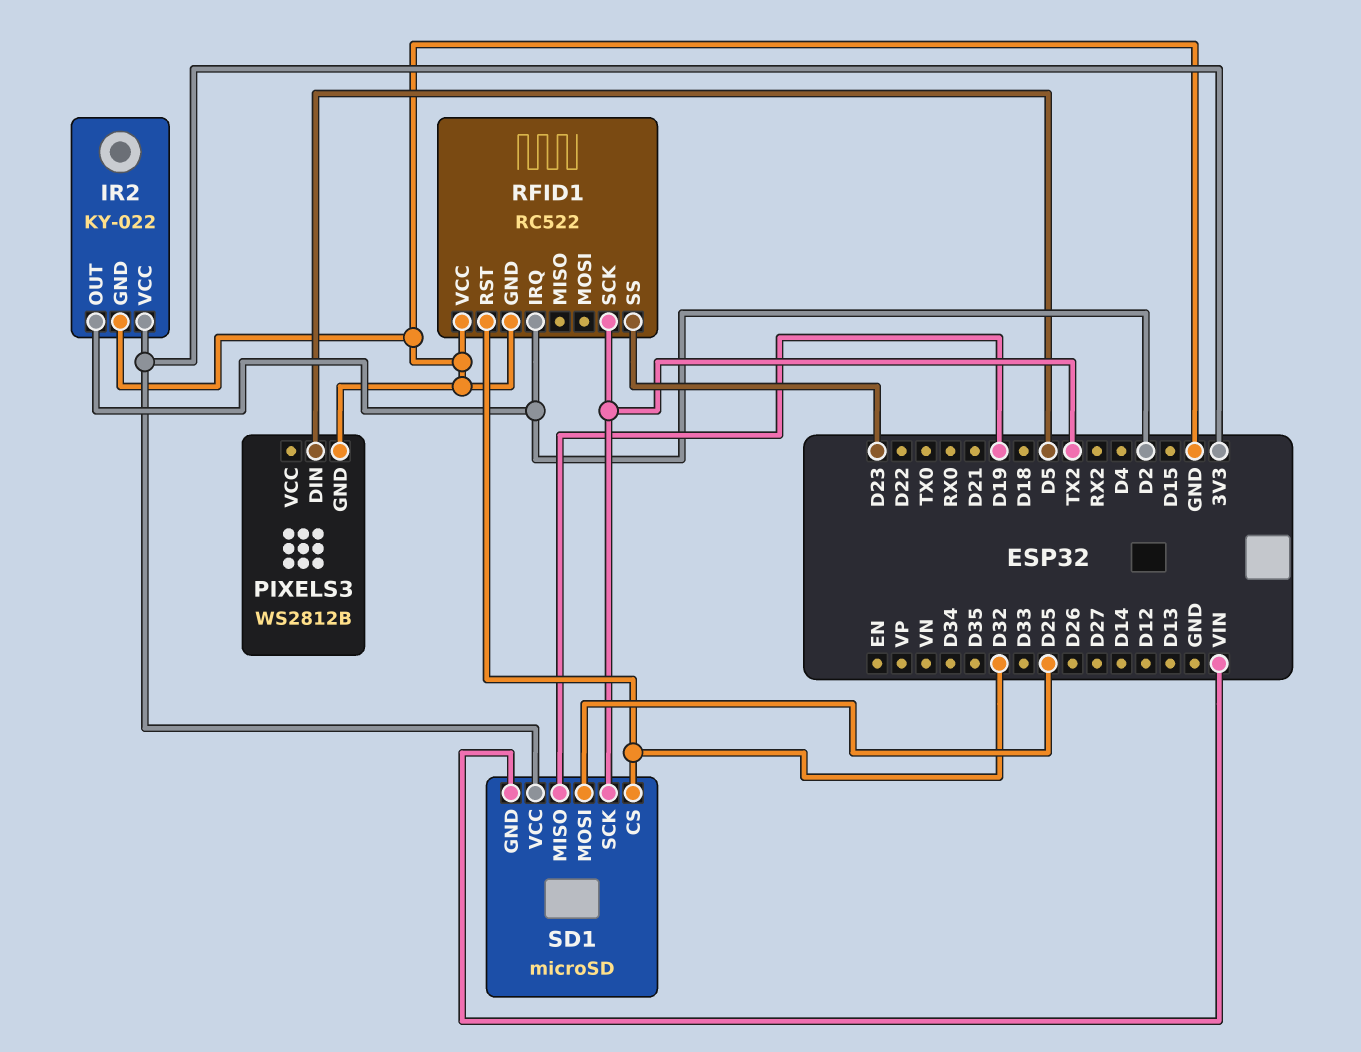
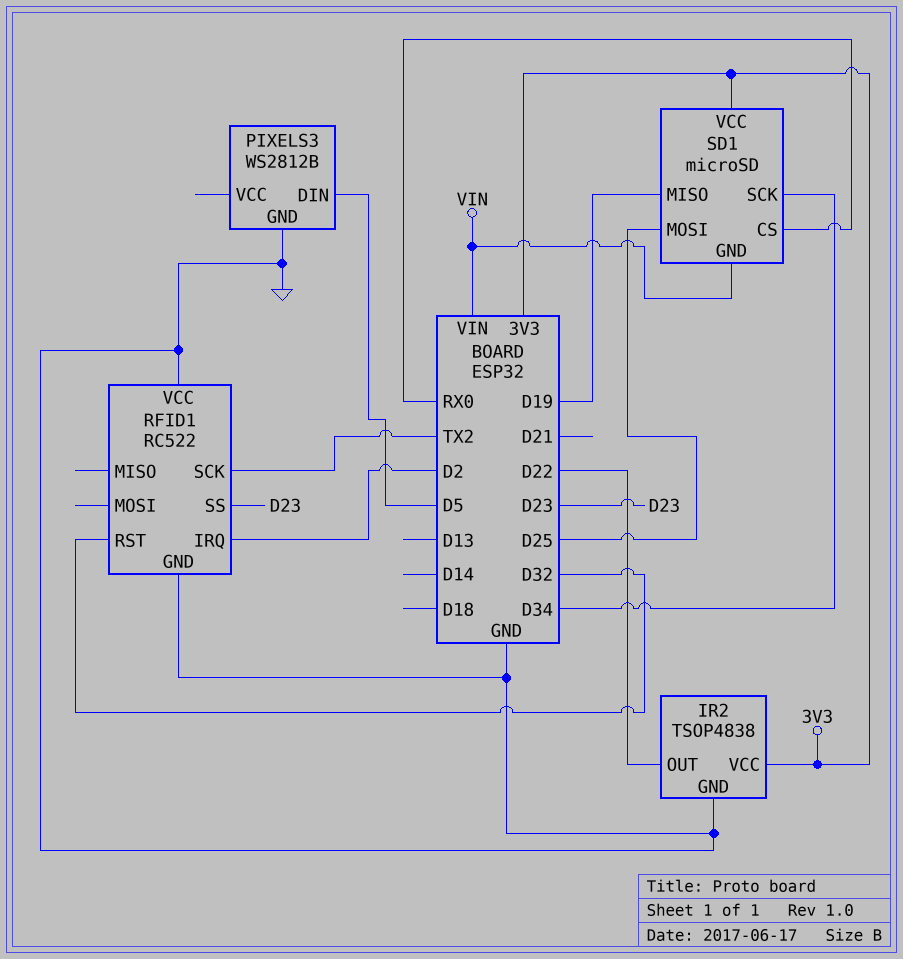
IR2: KY-022 -> TSOP4838
IR2 pin OUT: D2 -> D22
SD1 pin CS: D32 -> RX0
SD1 pin SCK: TX2 -> D34

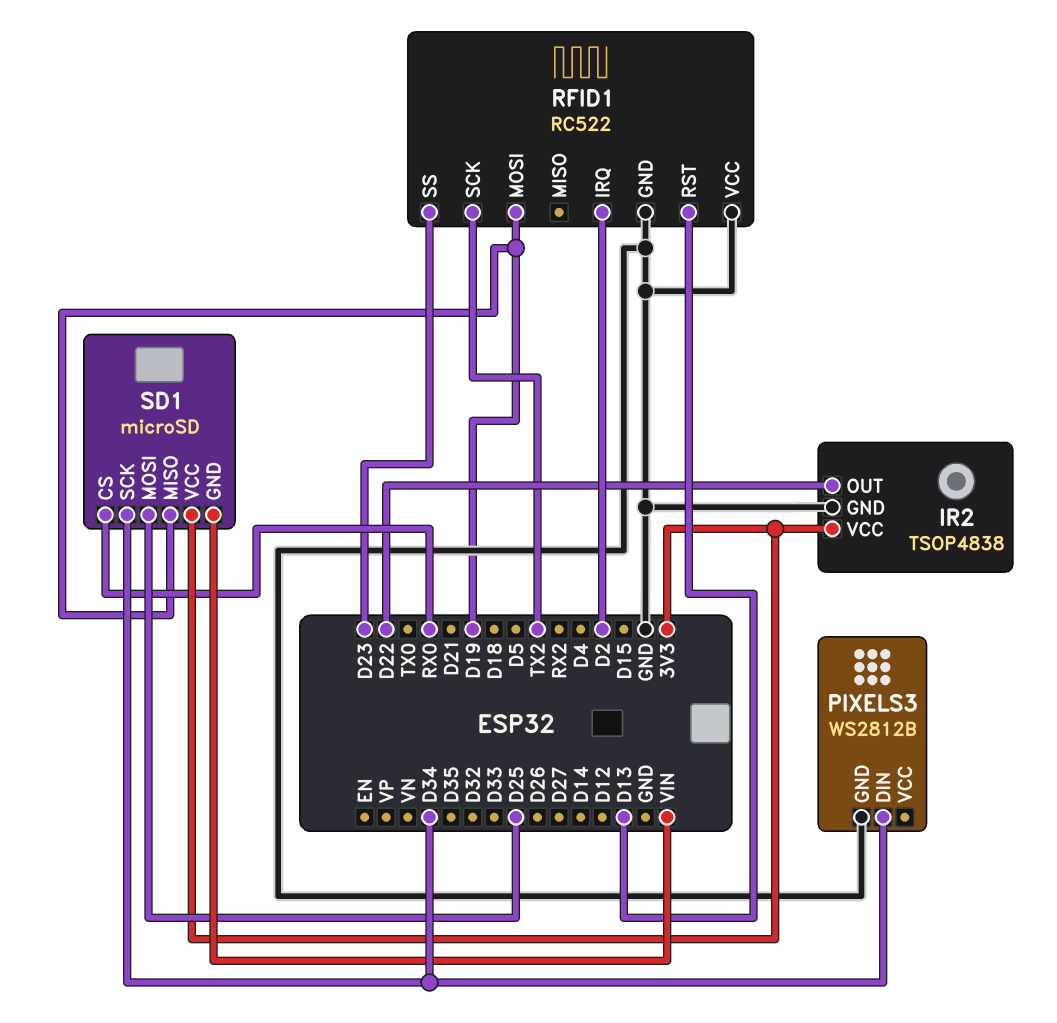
PIXELS3 pin DIN: D5 -> D34
RFID1 pin MOSI: none -> D19
RFID1 pin RST: D32 -> D13

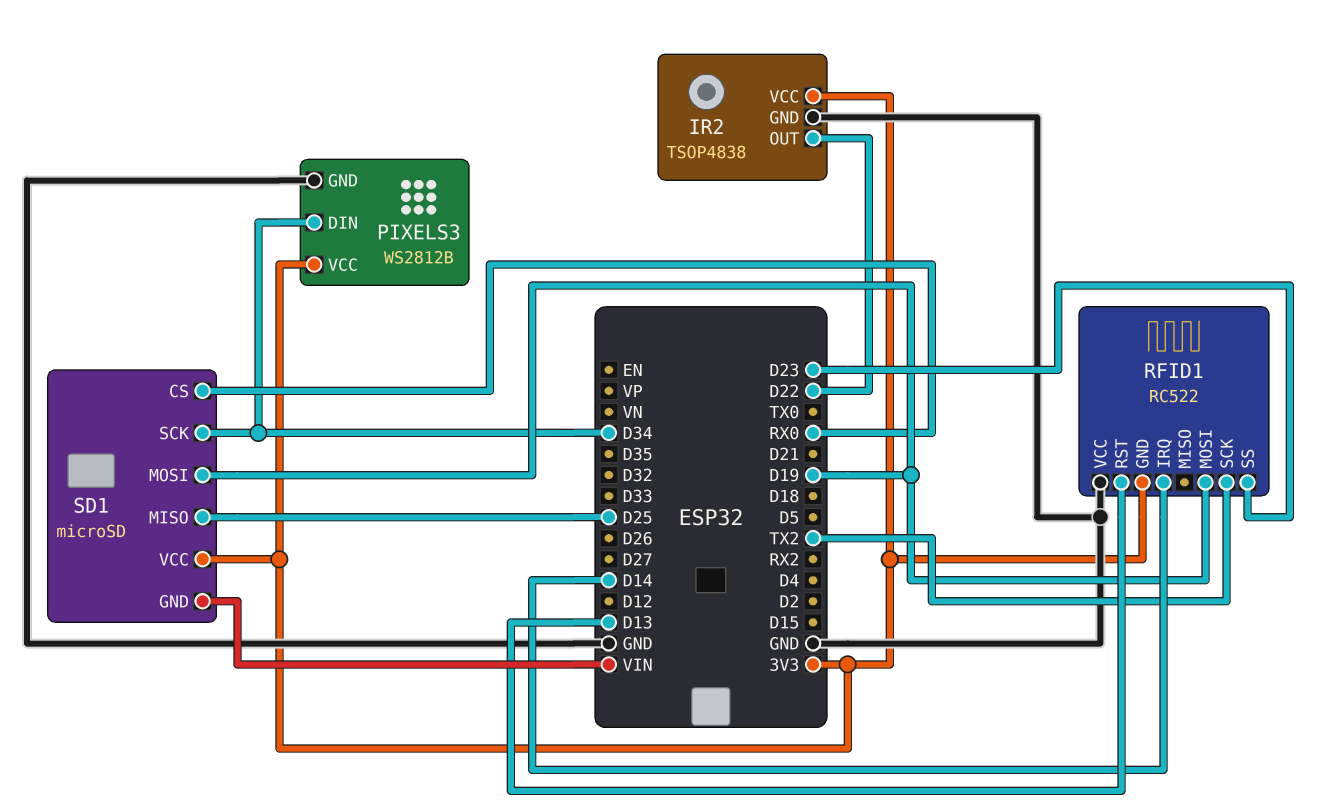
PIXELS3 pin VCC: none -> 3V3
RFID1 pin GND: GND -> 3V3
RFID1 pin IRQ: D2 -> D14
SD1 pin MISO: D19 -> D25
SD1 pin MOSI: D25 -> D19

